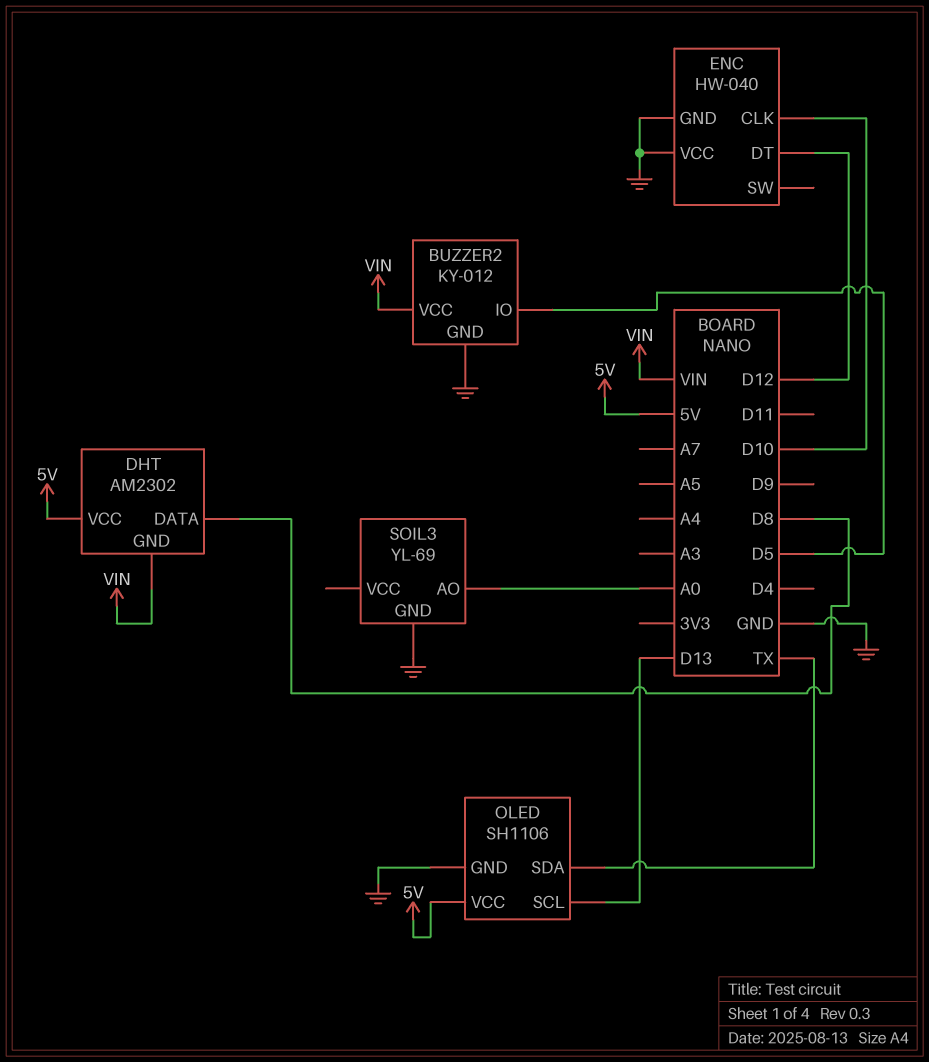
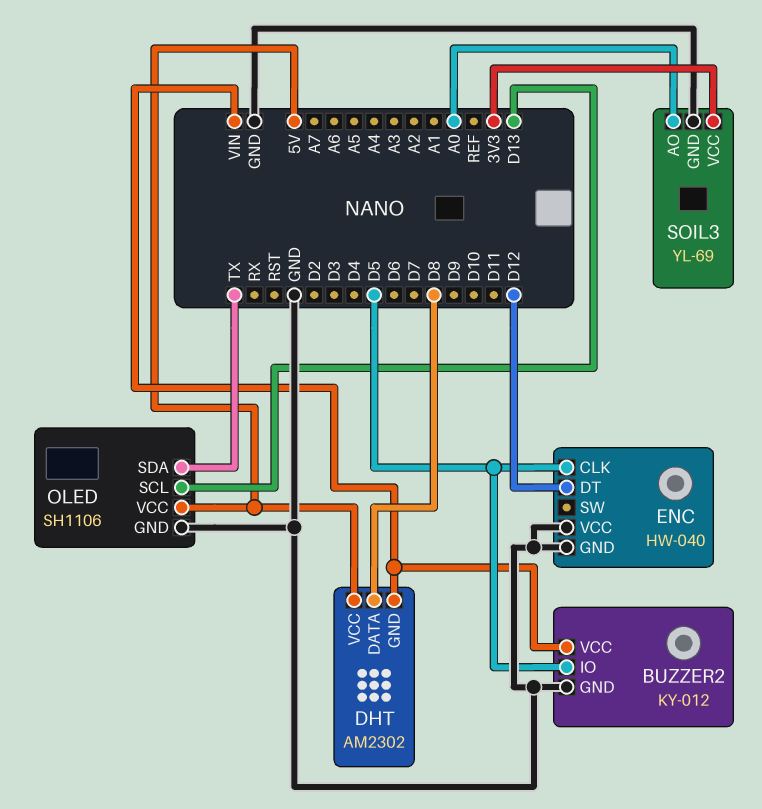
ENC pin CLK: D10 -> D5
SOIL3 pin VCC: none -> 3V3

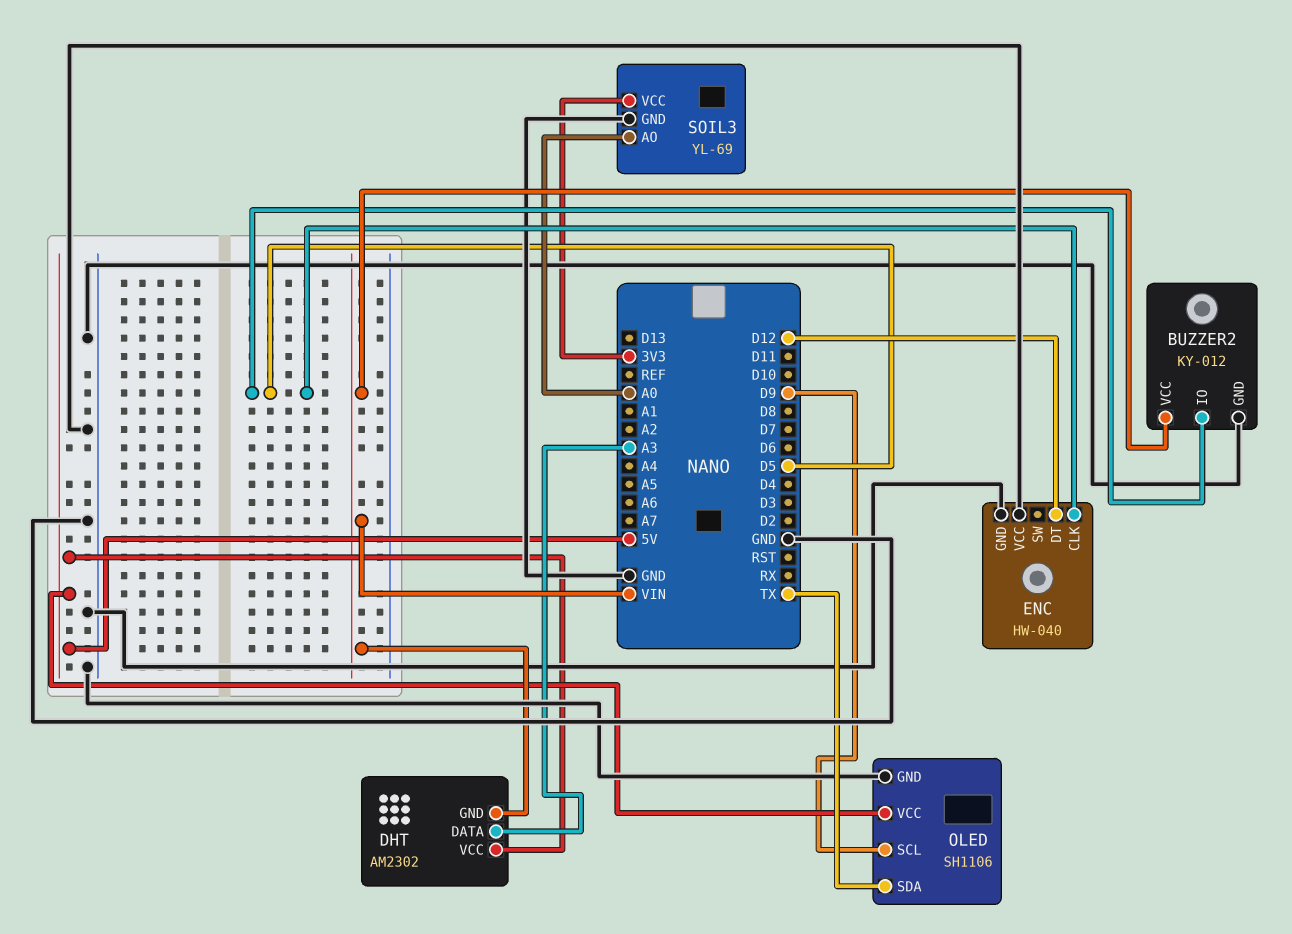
DHT pin DATA: D8 -> A3
OLED pin SCL: D13 -> D9

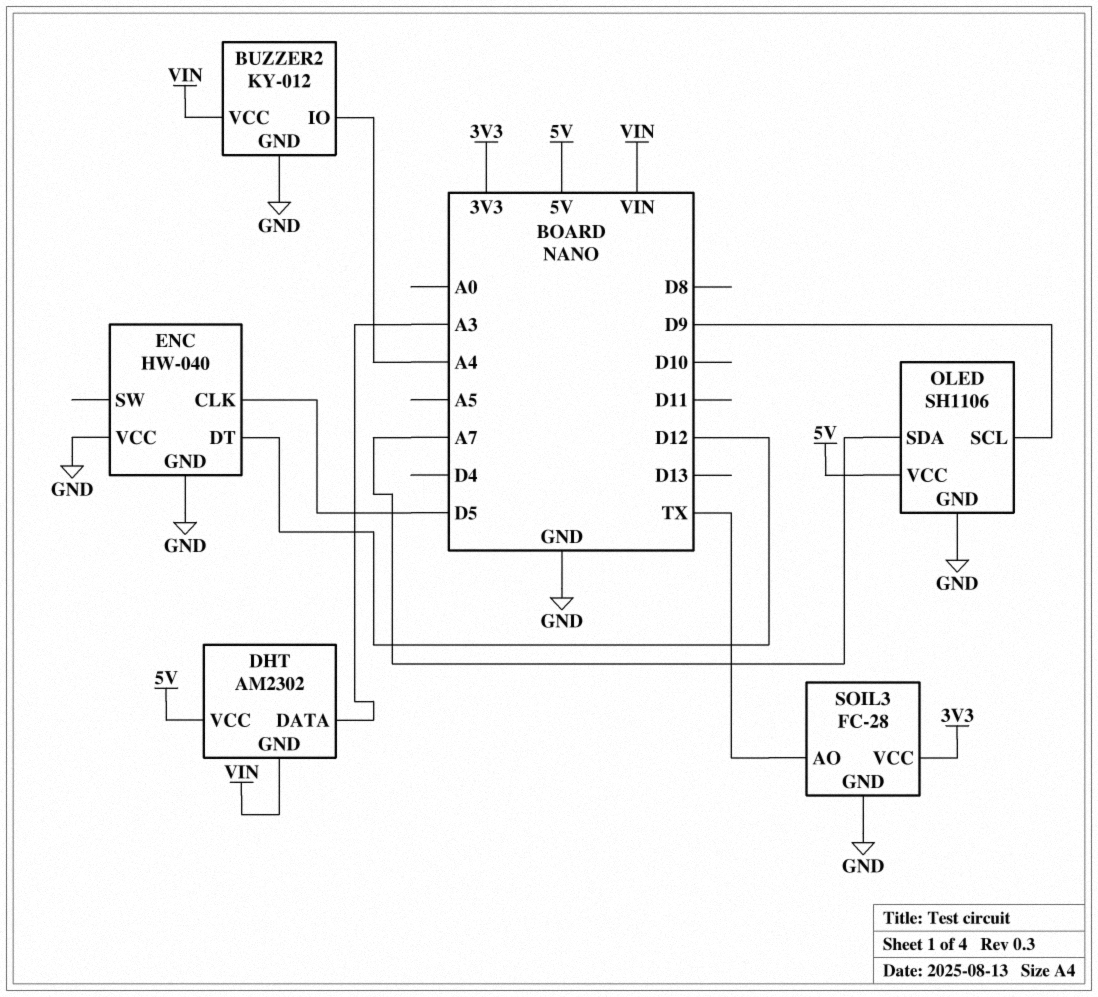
BUZZER2 pin IO: D5 -> A4
OLED pin SDA: TX -> A7
SOIL3: YL-69 -> FC-28
SOIL3 pin AO: A0 -> TX

